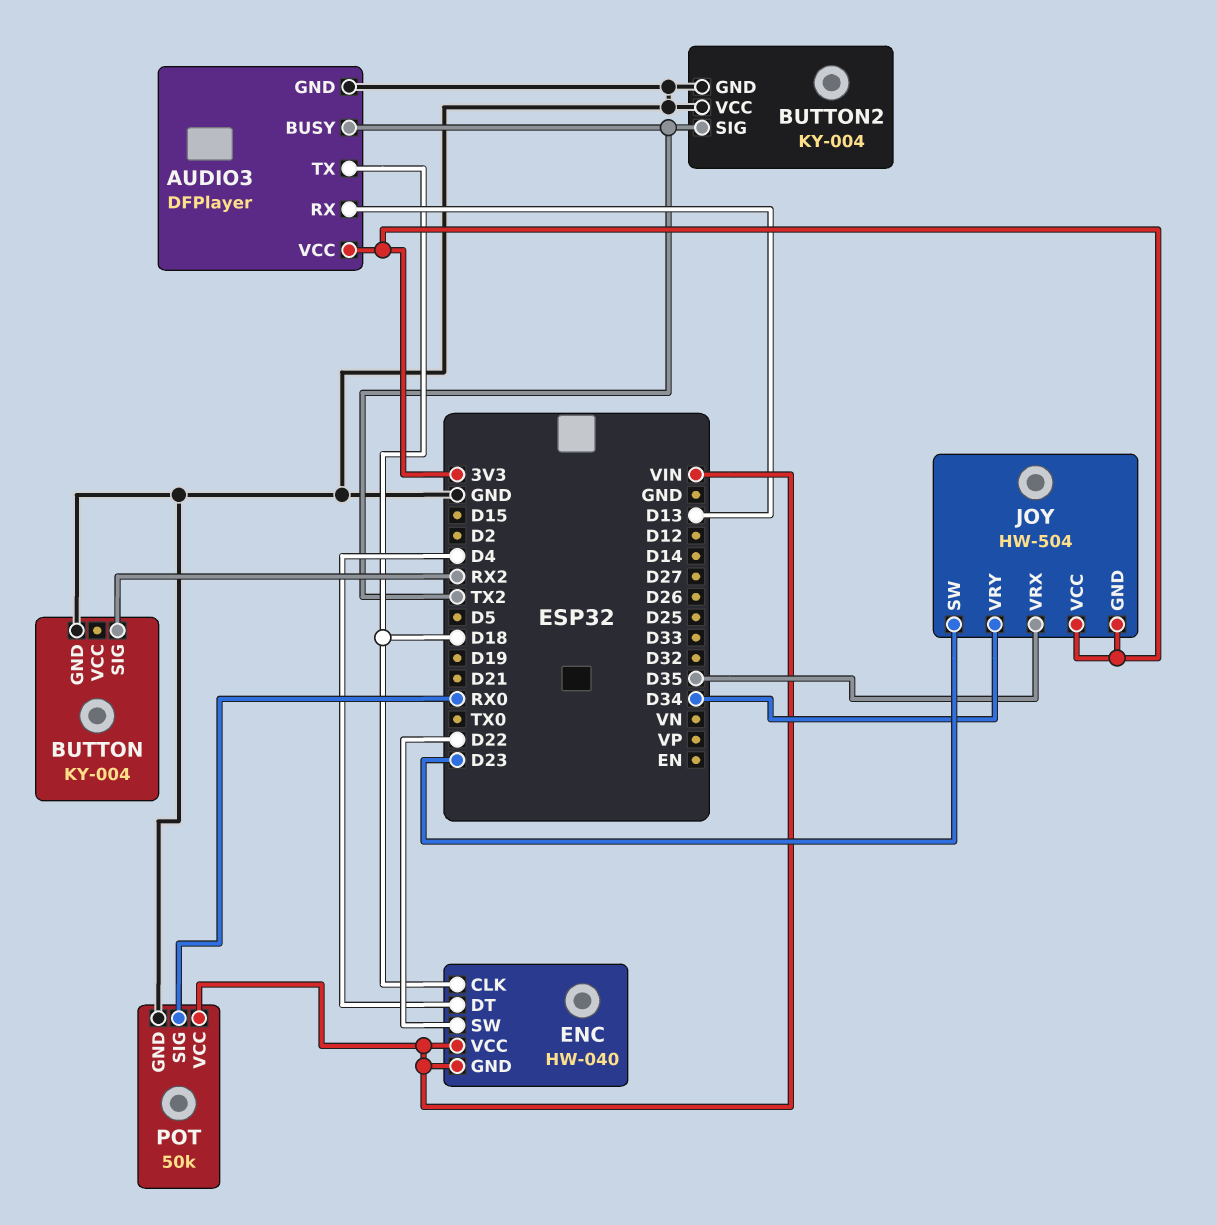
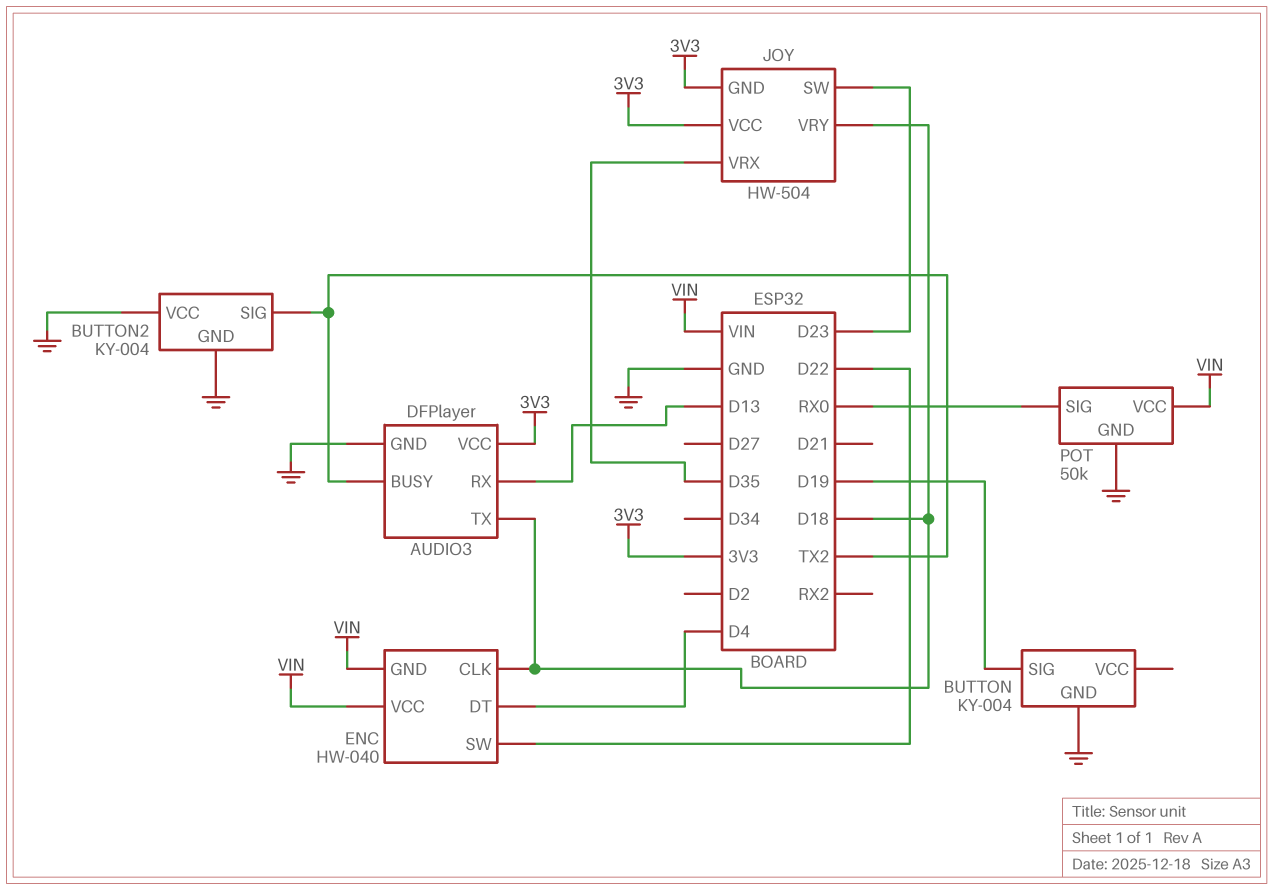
BUTTON pin SIG: RX2 -> D19
JOY pin VRY: D34 -> D18

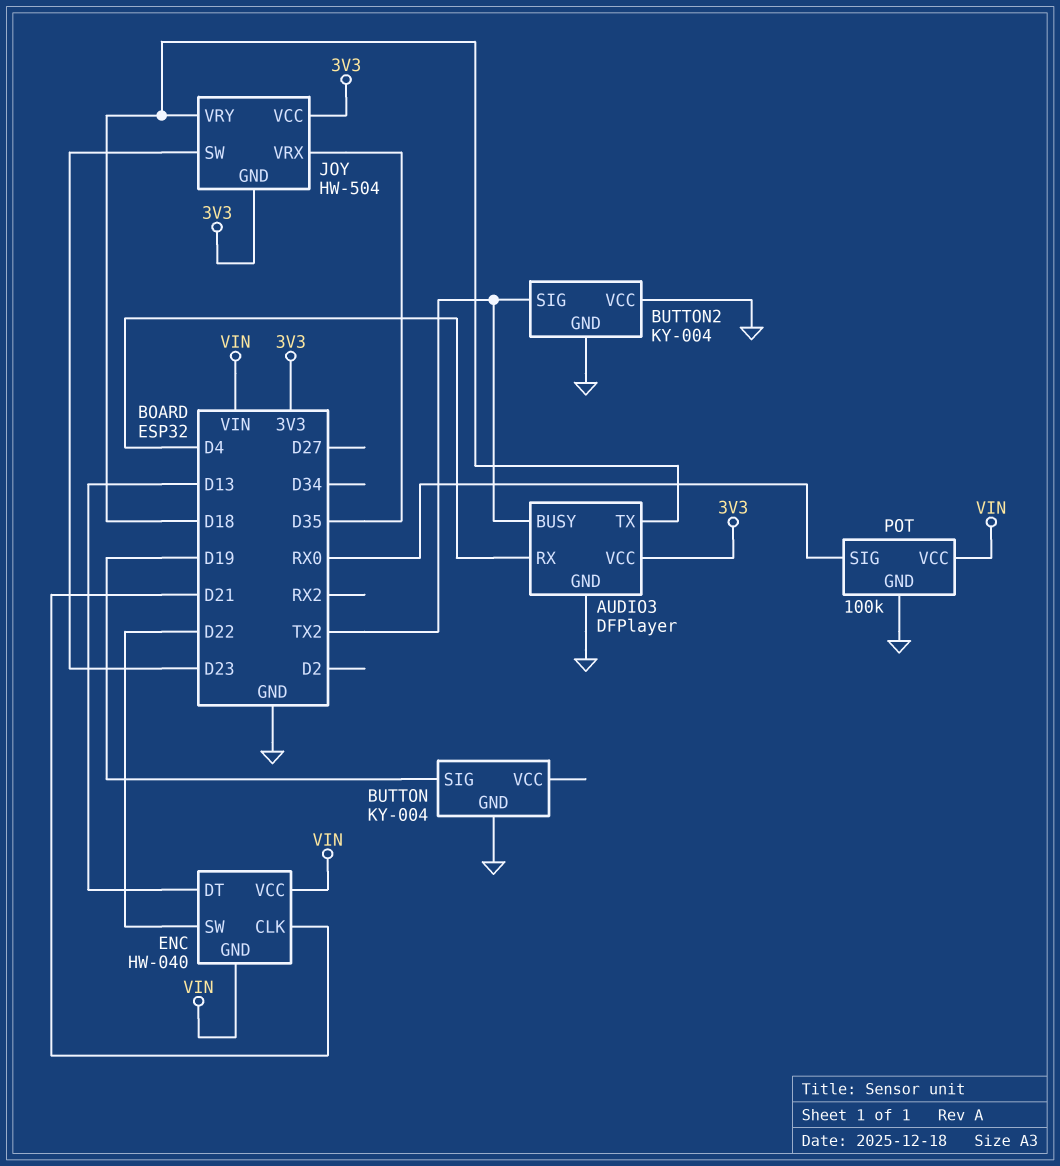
AUDIO3 pin RX: D13 -> D4
ENC pin CLK: D18 -> D21
ENC pin DT: D4 -> D13
POT: 50k -> 100k

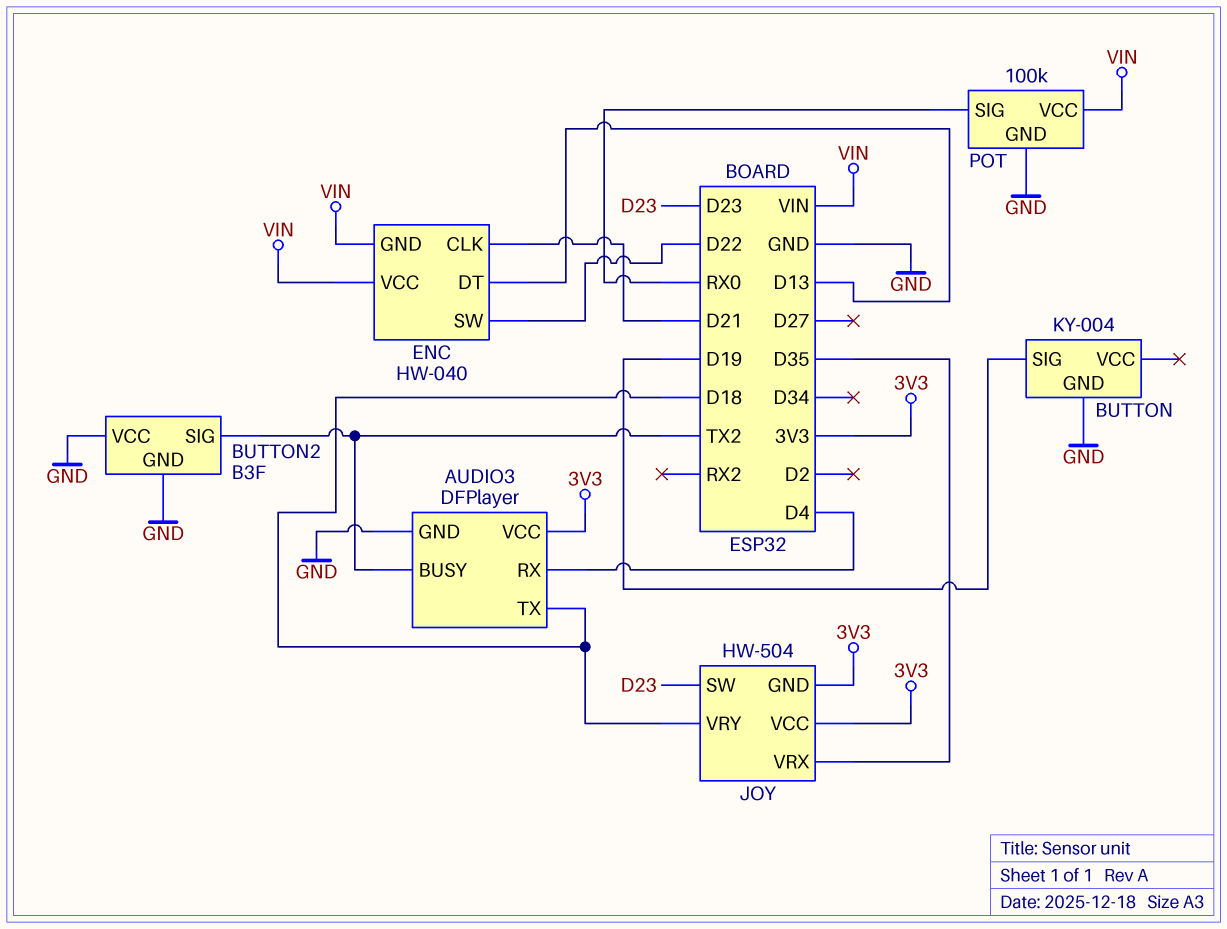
BUTTON2: KY-004 -> B3F

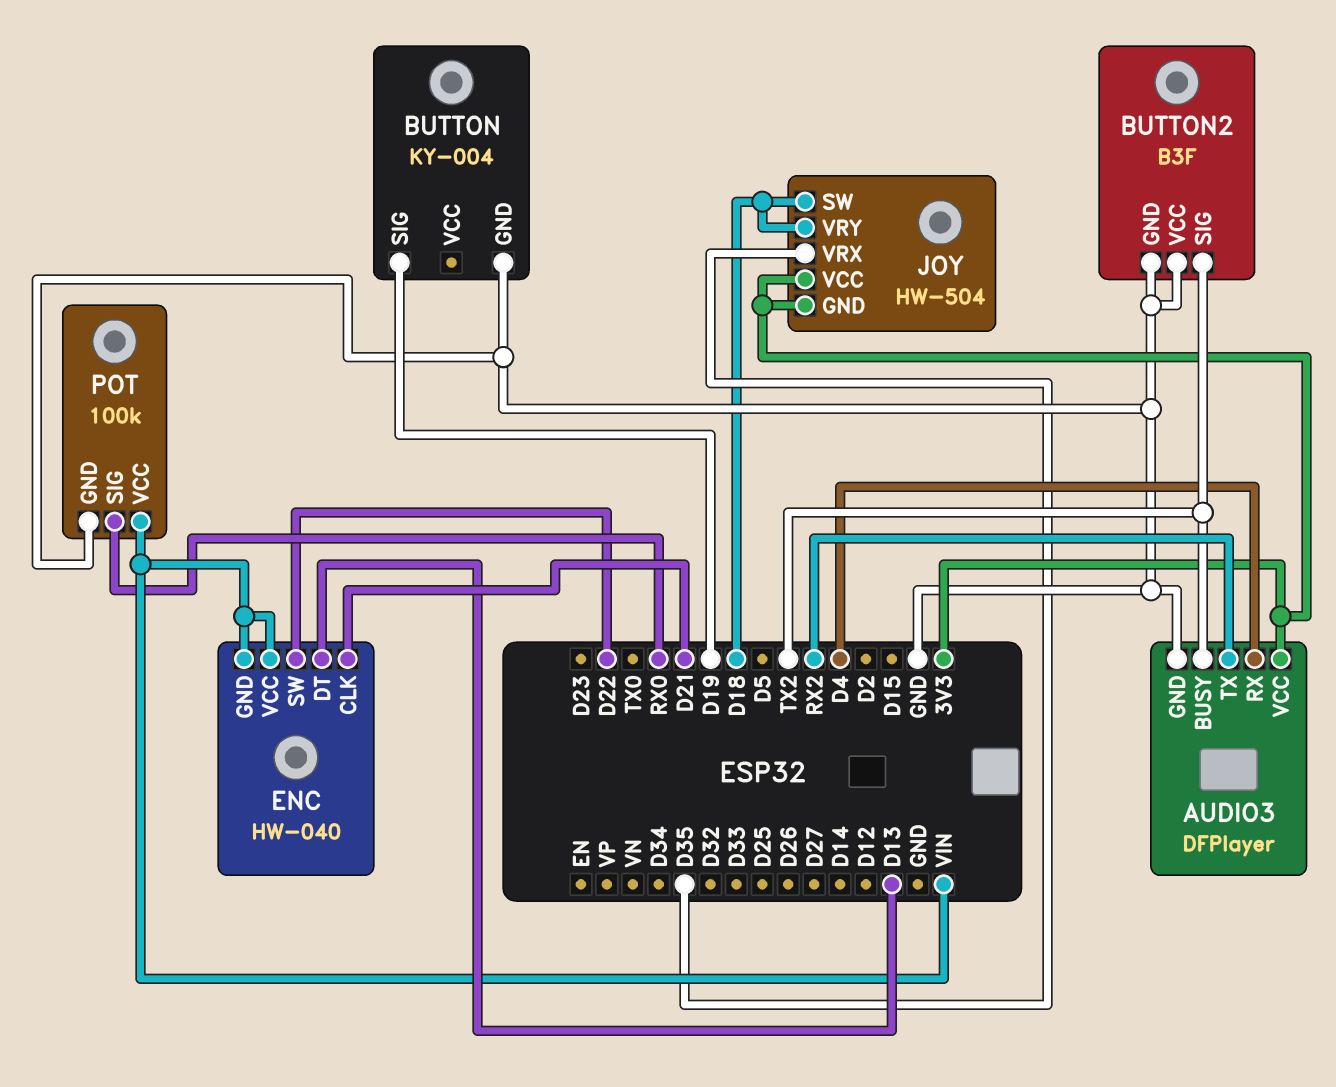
AUDIO3 pin TX: D18 -> RX2
JOY pin SW: D23 -> D18

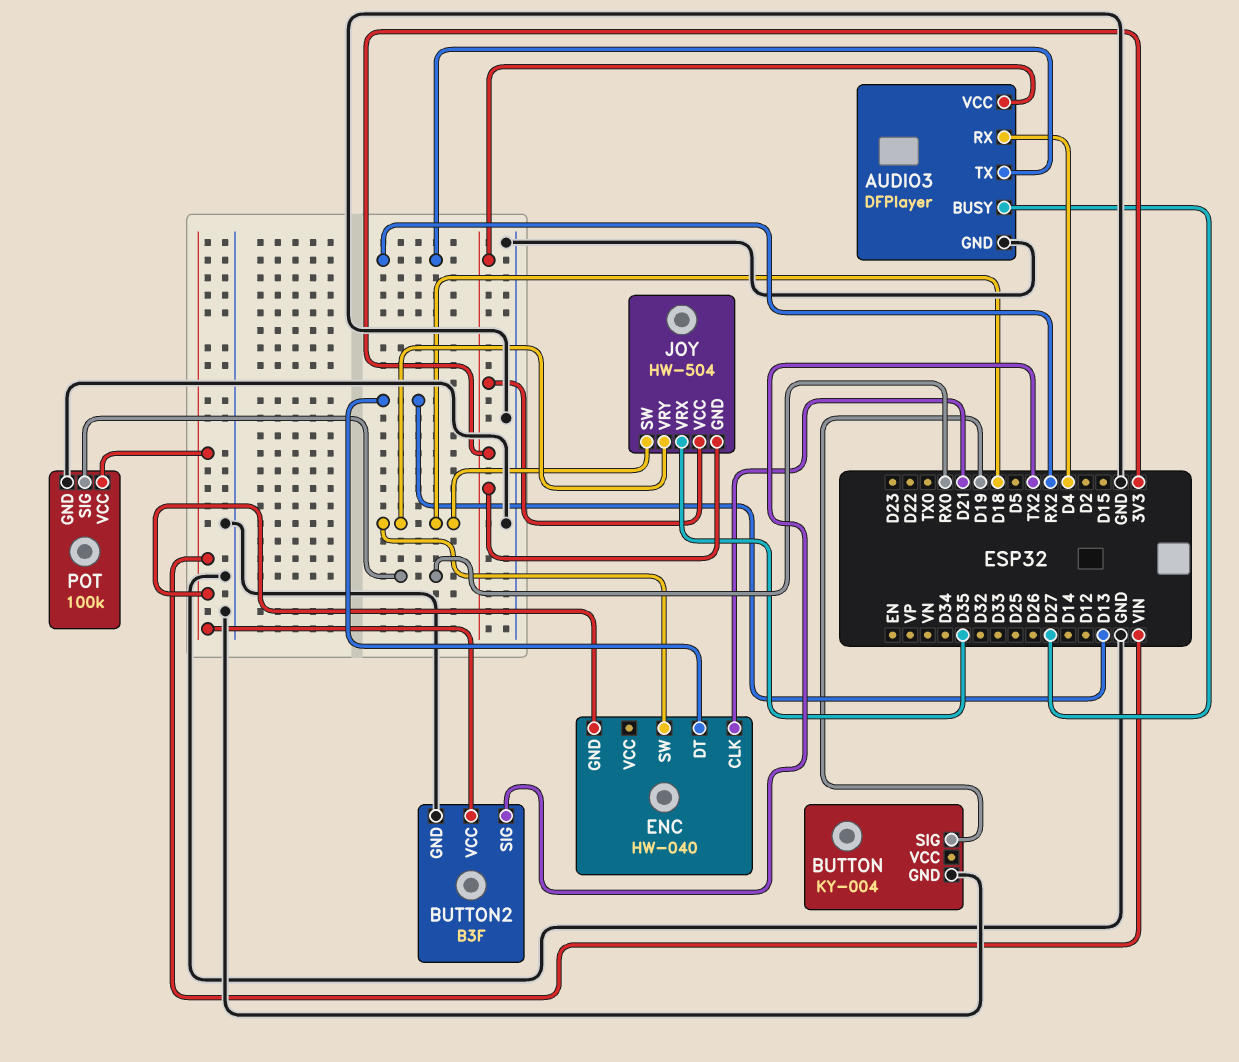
AUDIO3 pin BUSY: TX2 -> D27
BUTTON2 pin VCC: GND -> VIN
ENC pin SW: D22 -> D18
ENC pin VCC: VIN -> none

